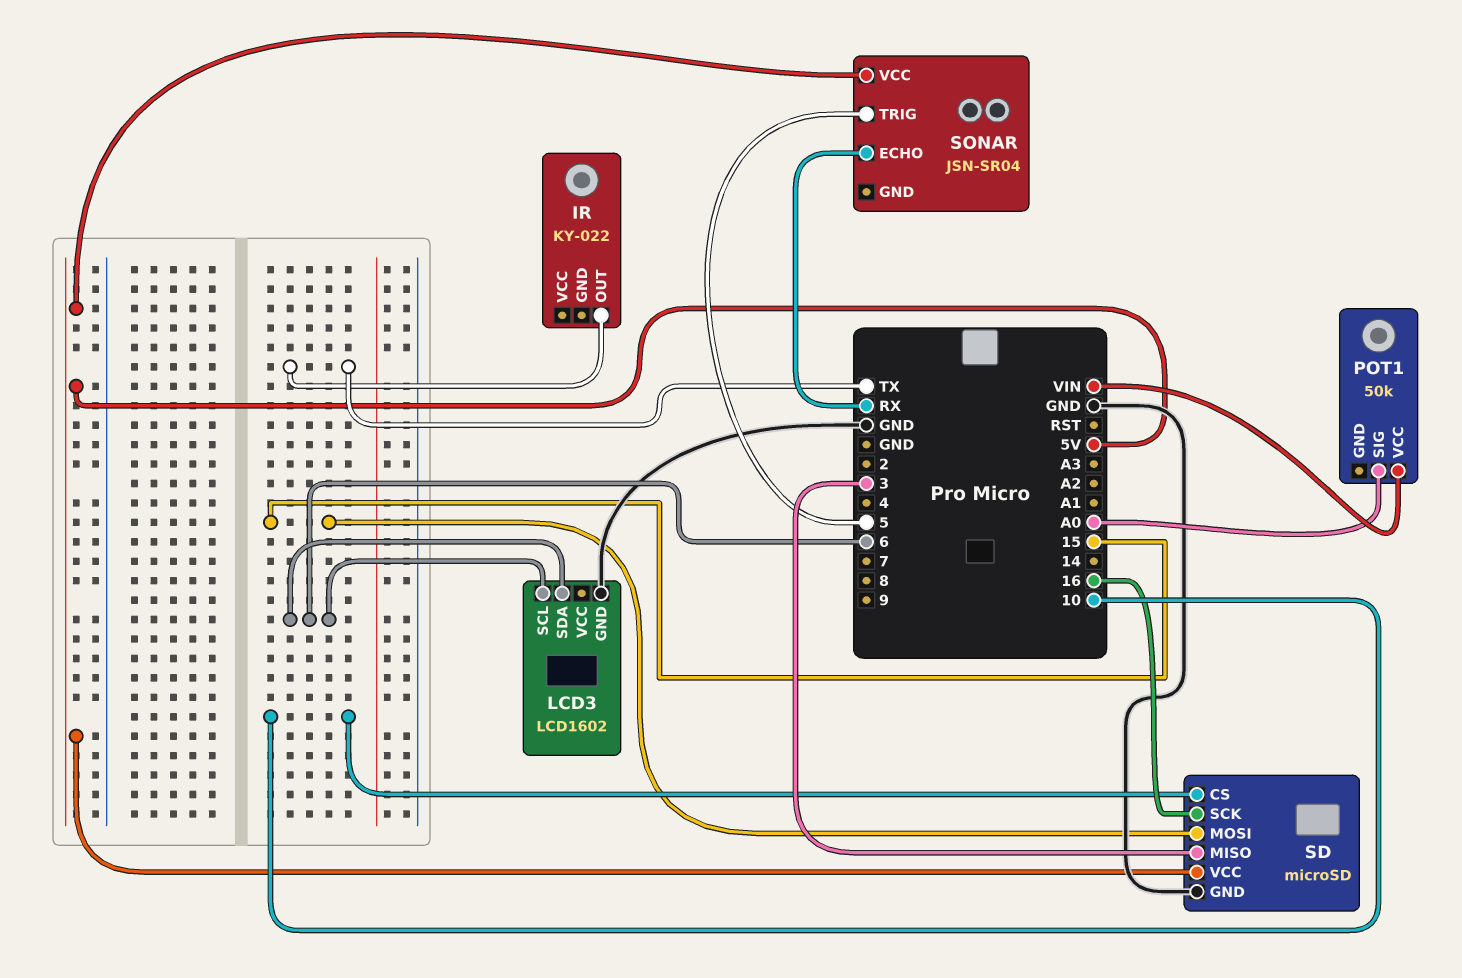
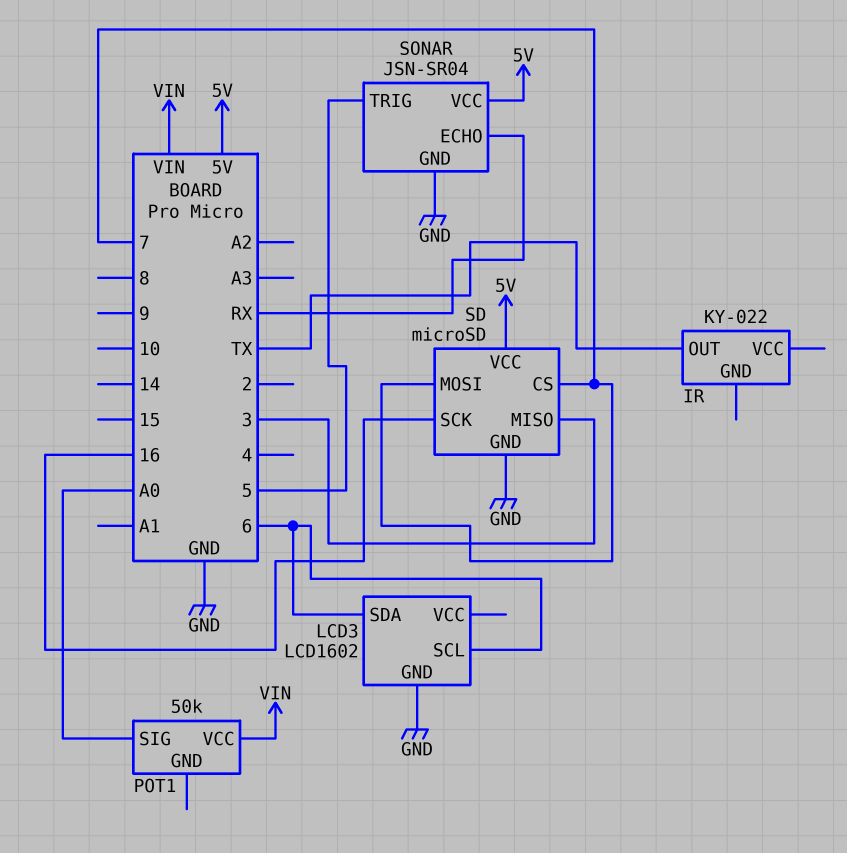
SD pin CS: 10 -> 7
SD pin MOSI: 15 -> 7
SONAR pin GND: none -> GND

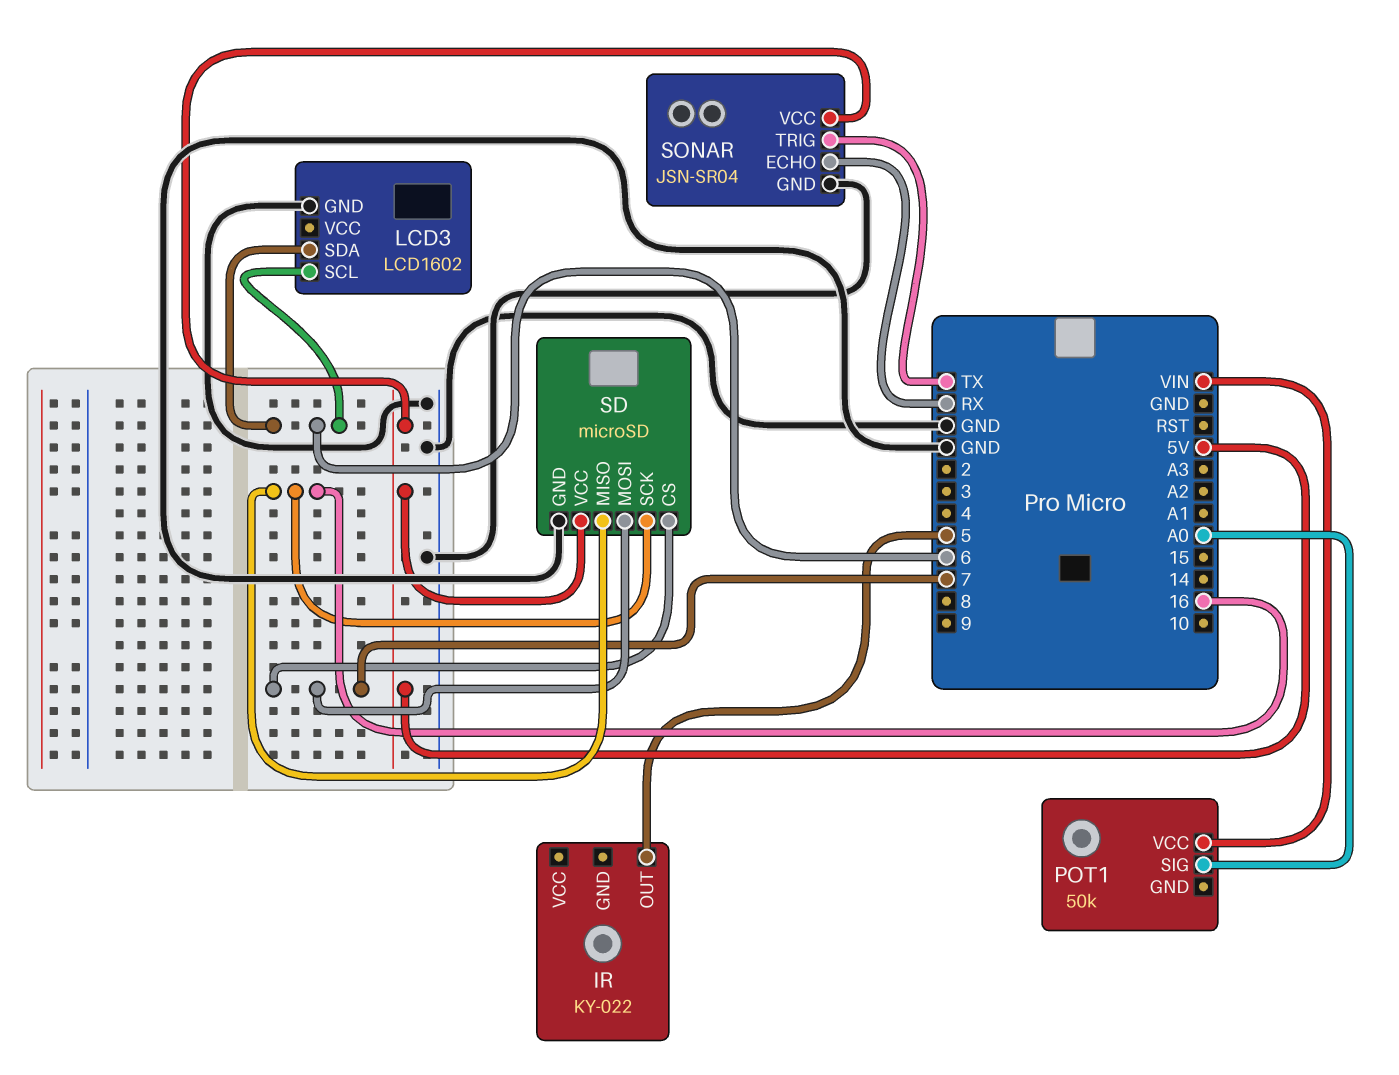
IR pin OUT: TX -> 5
SD pin MISO: 3 -> 16
SONAR pin TRIG: 5 -> TX

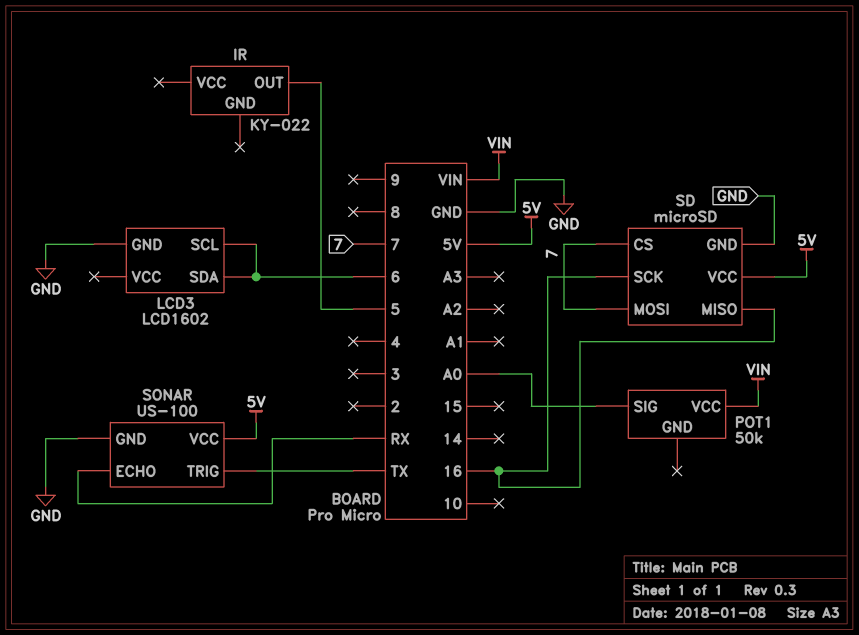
SONAR: JSN-SR04 -> US-100

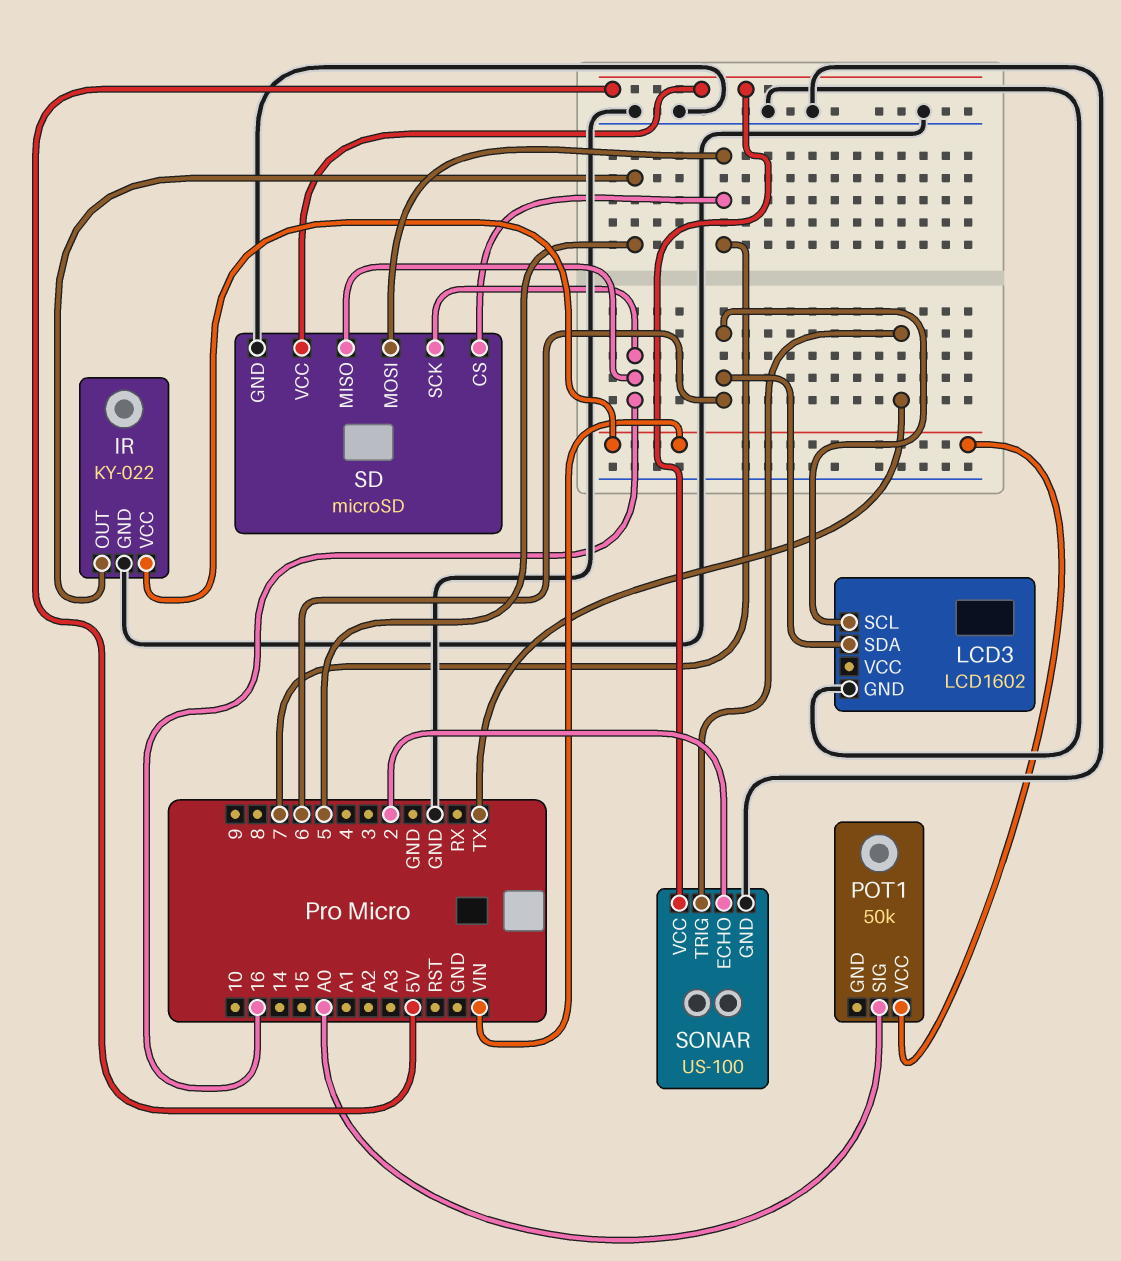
IR pin GND: none -> GND
IR pin VCC: none -> VIN
SONAR pin ECHO: RX -> 2

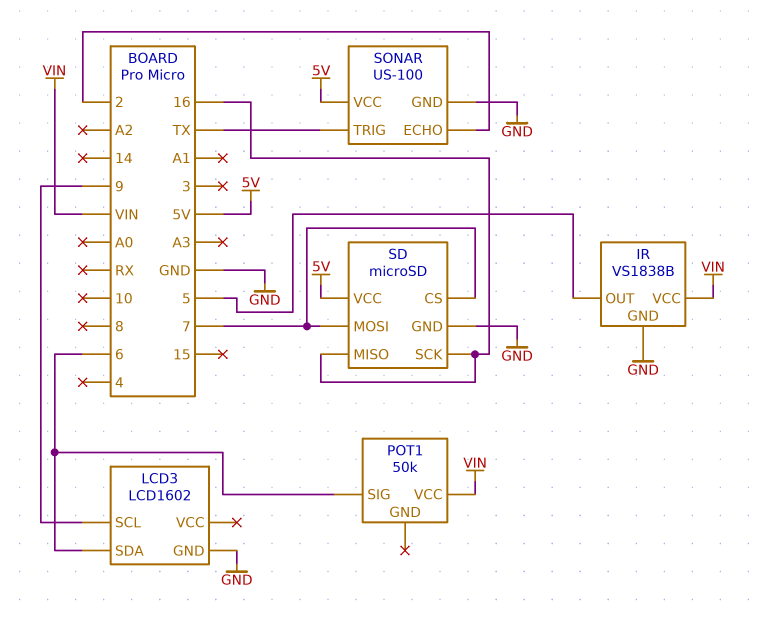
IR: KY-022 -> VS1838B
LCD3 pin SCL: 6 -> 9
POT1 pin SIG: A0 -> 6

